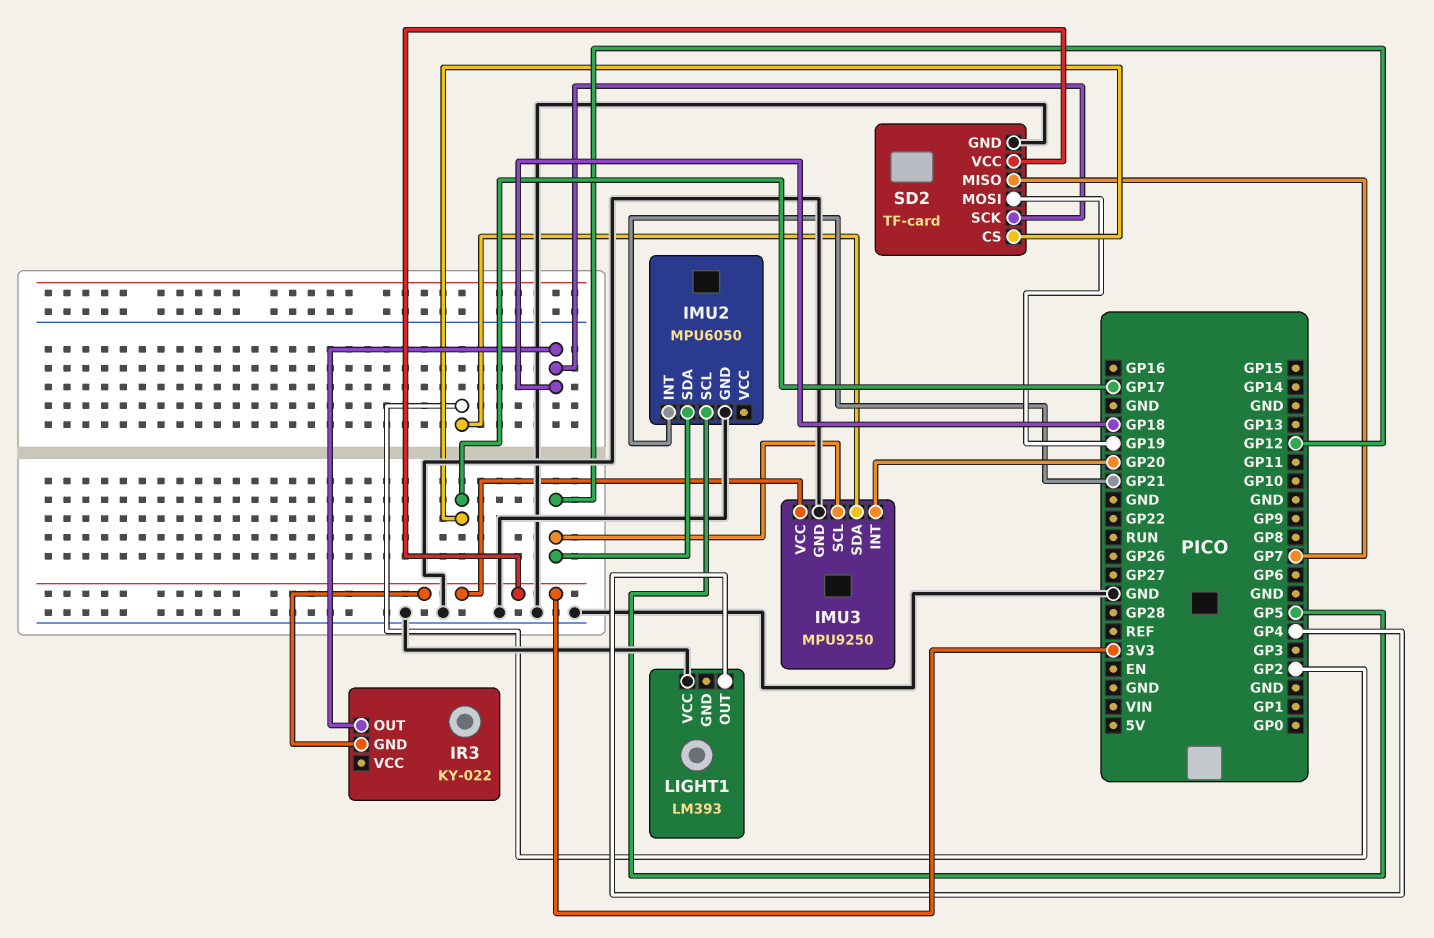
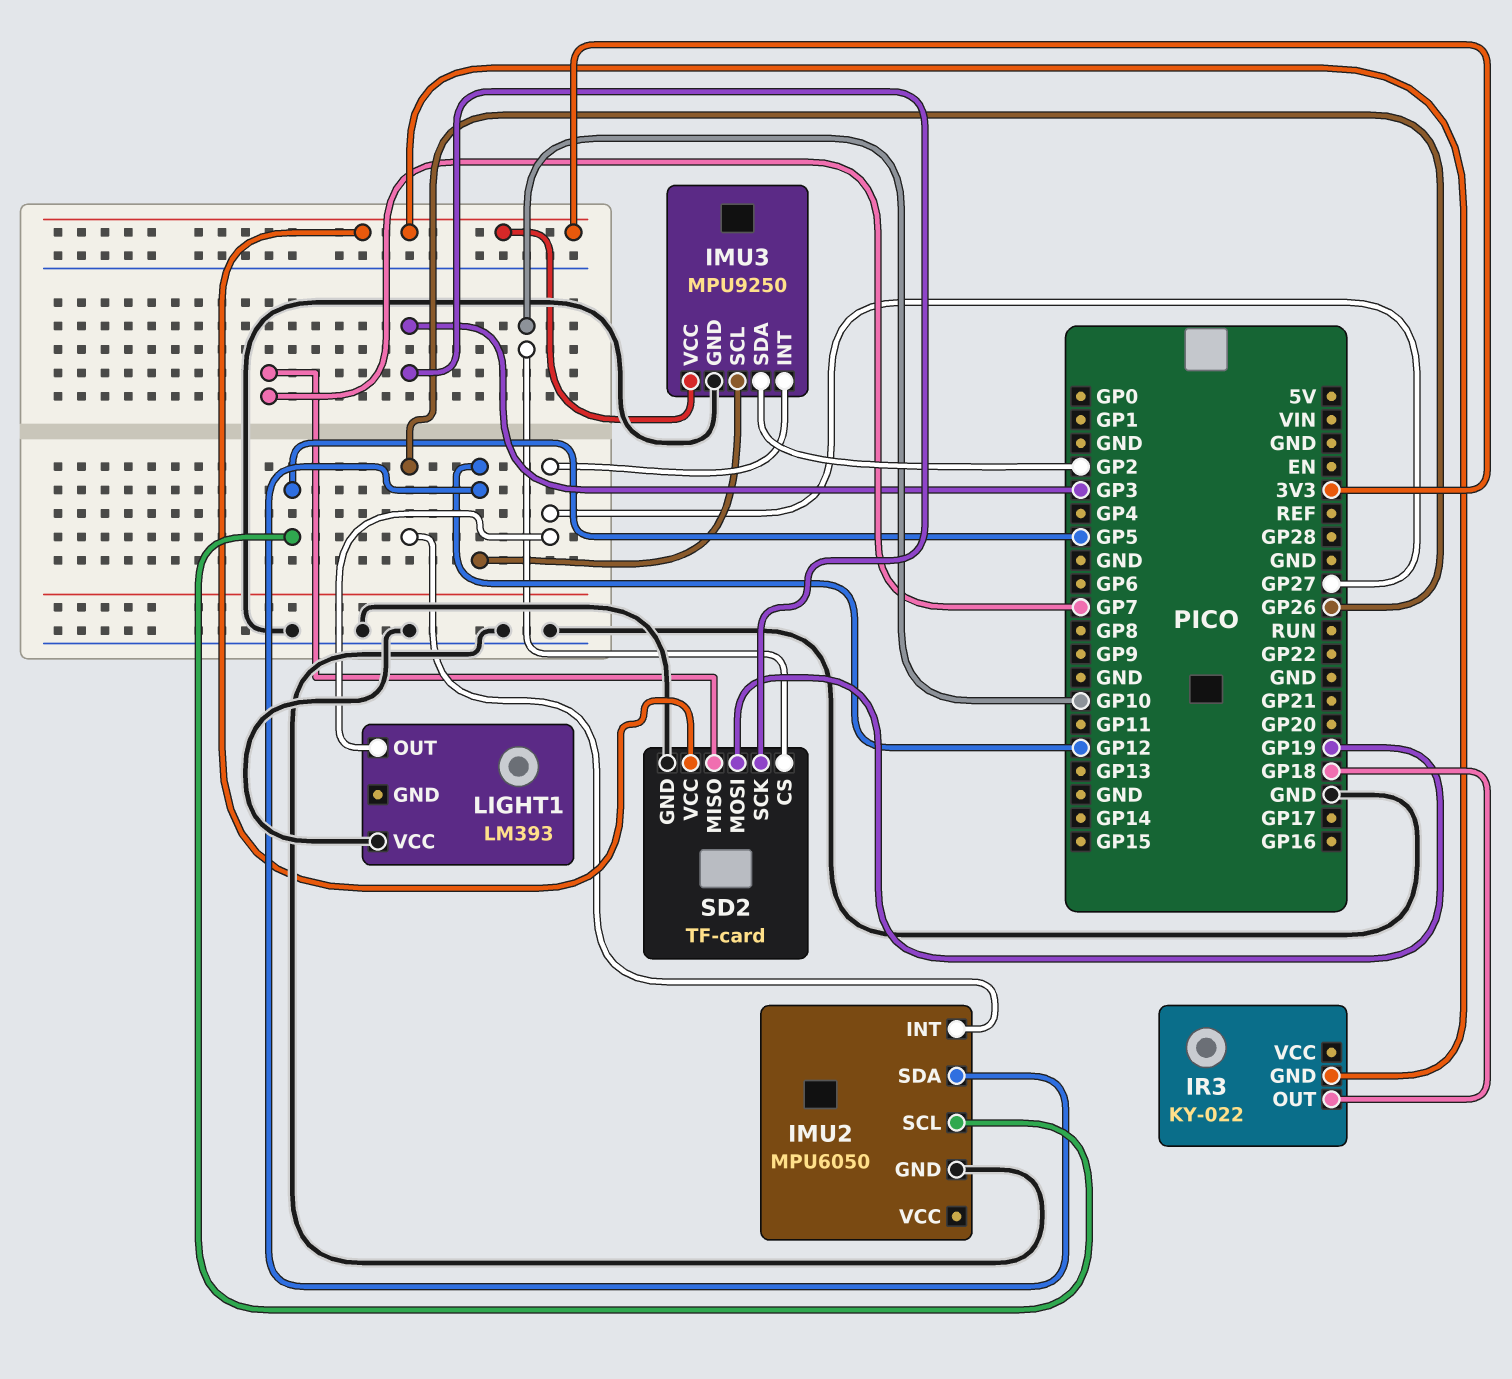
IMU2 pin INT: GP21 -> GP26
IMU3 pin INT: GP20 -> GP27
LIGHT1 pin OUT: GP4 -> GP27
SD2 pin CS: GP17 -> GP10
SD2 pin SCK: GP18 -> GP3

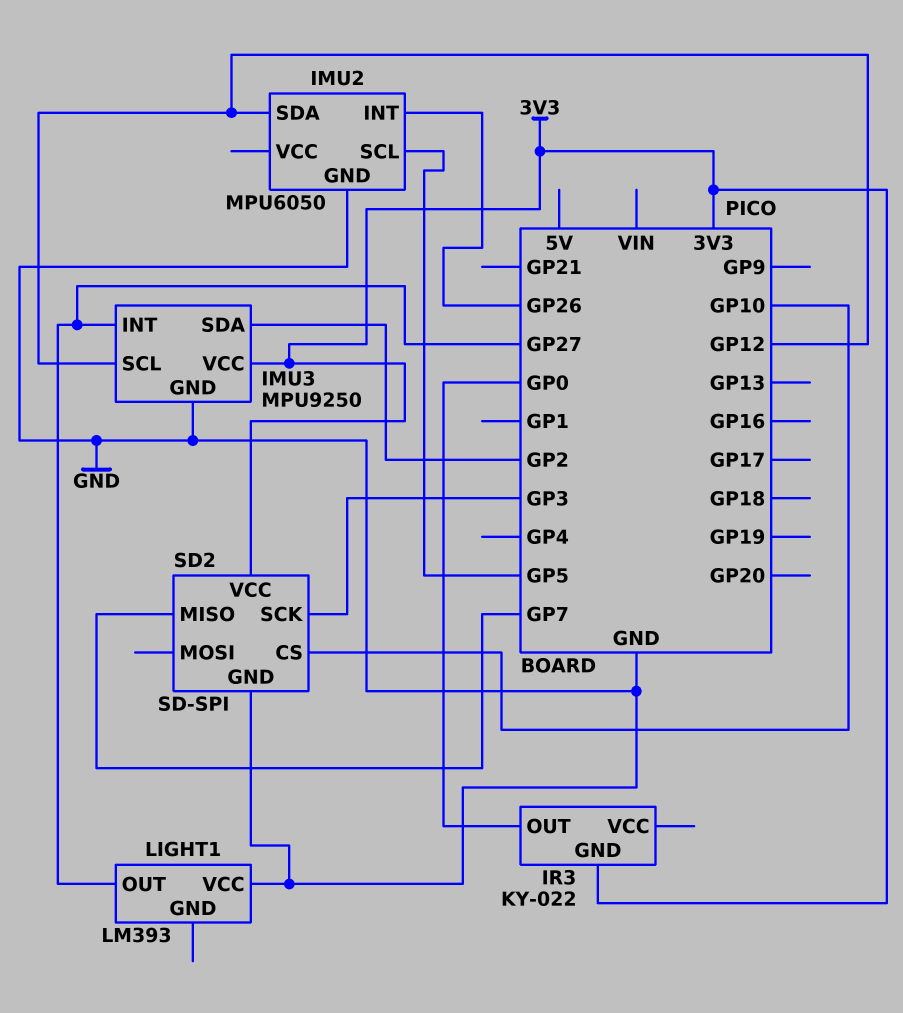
IR3 pin OUT: GP18 -> GP0
SD2: TF-card -> SD-SPI
SD2 pin MOSI: GP19 -> none

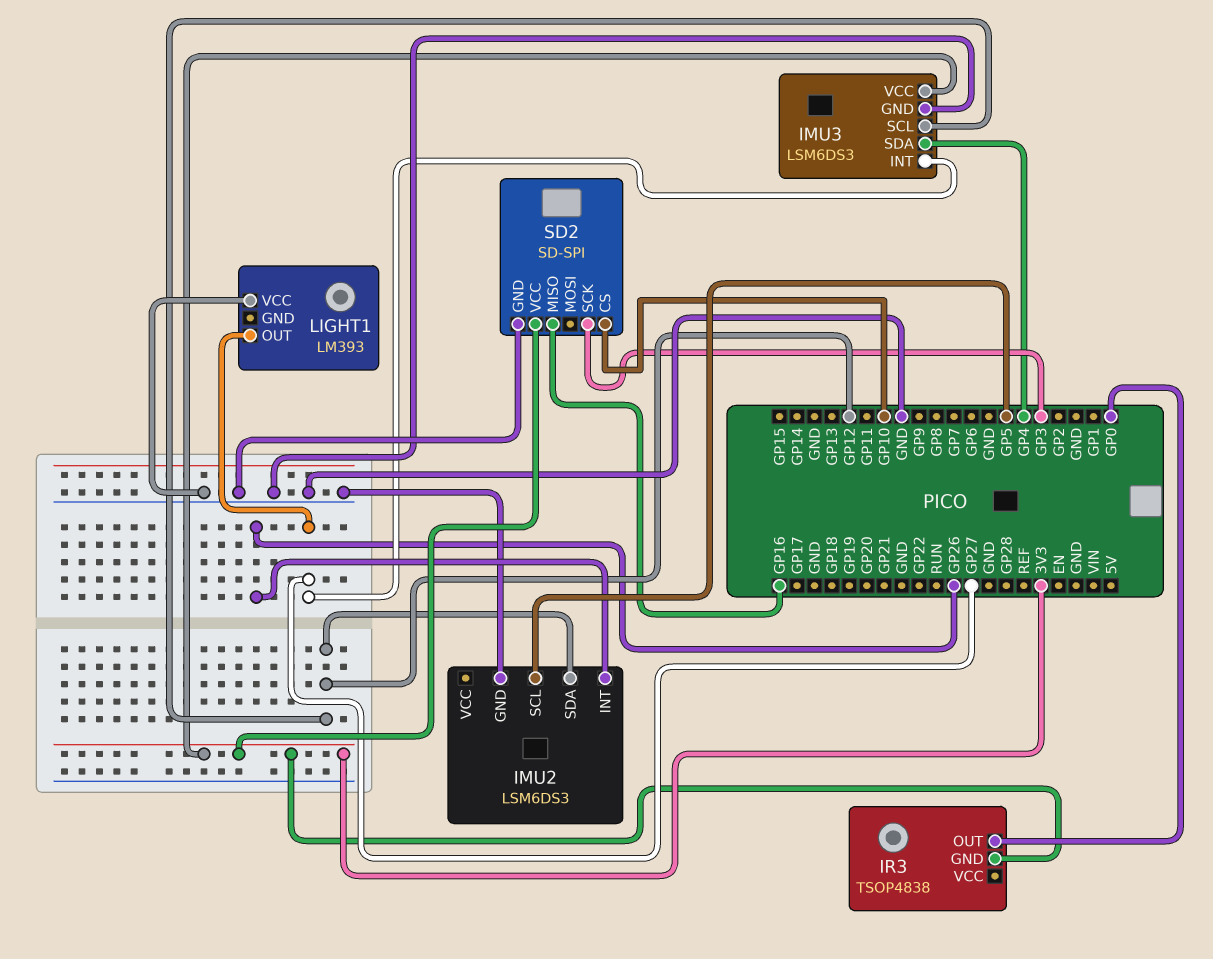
IMU2: MPU6050 -> LSM6DS3
IMU3: MPU9250 -> LSM6DS3
IMU3 pin SDA: GP2 -> GP4
IR3: KY-022 -> TSOP4838
SD2 pin MISO: GP7 -> GP16

